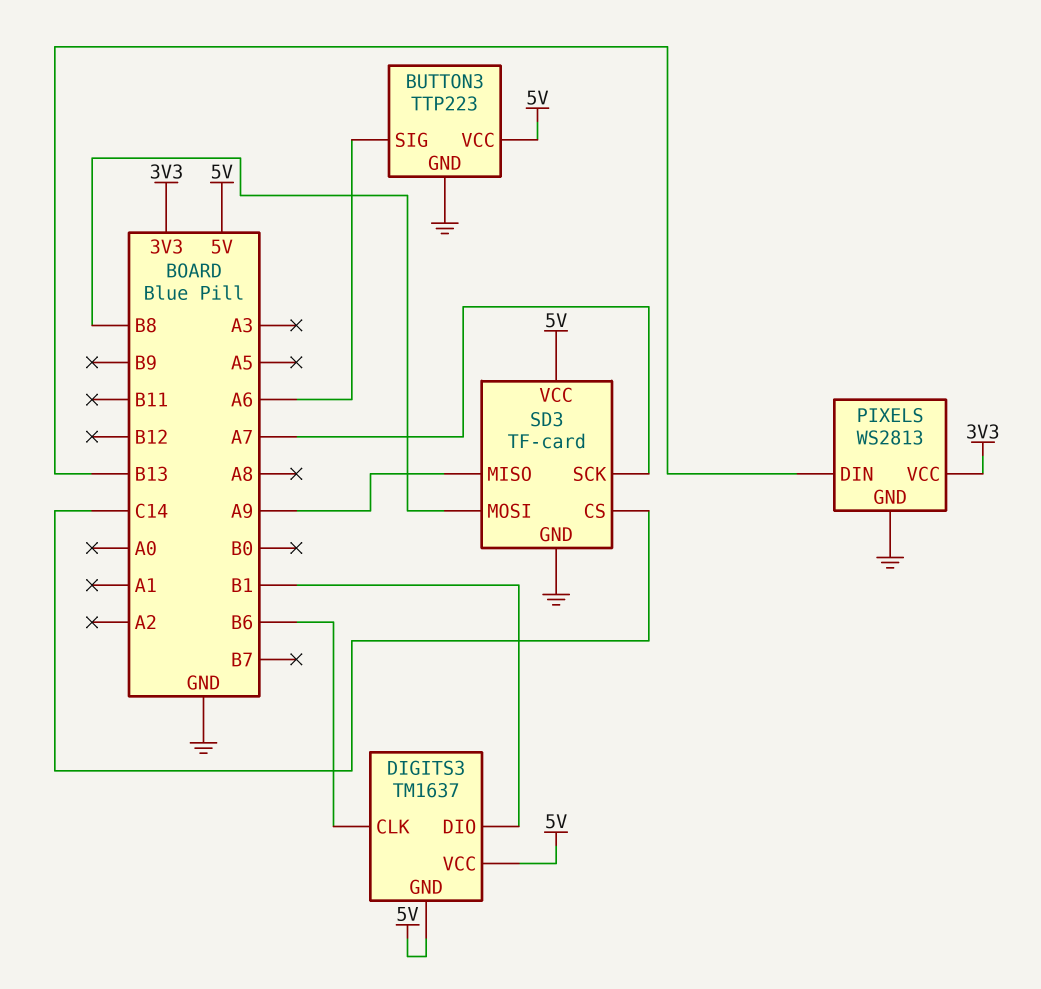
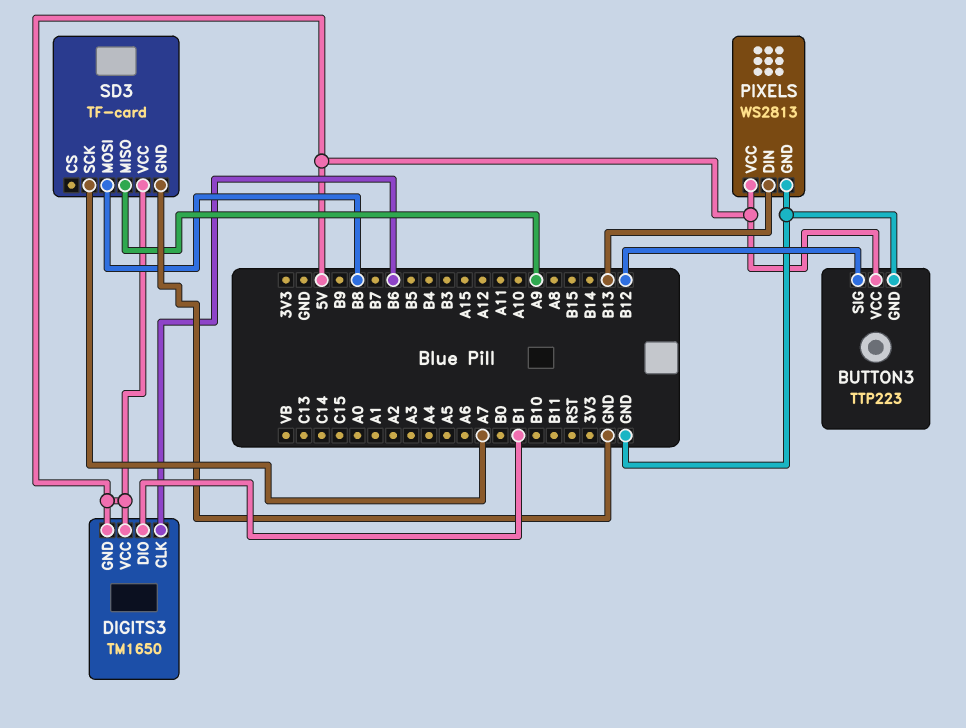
BUTTON3 pin SIG: A6 -> B12
DIGITS3: TM1637 -> TM1650
PIXELS pin VCC: 3V3 -> 5V
SD3 pin CS: C14 -> none

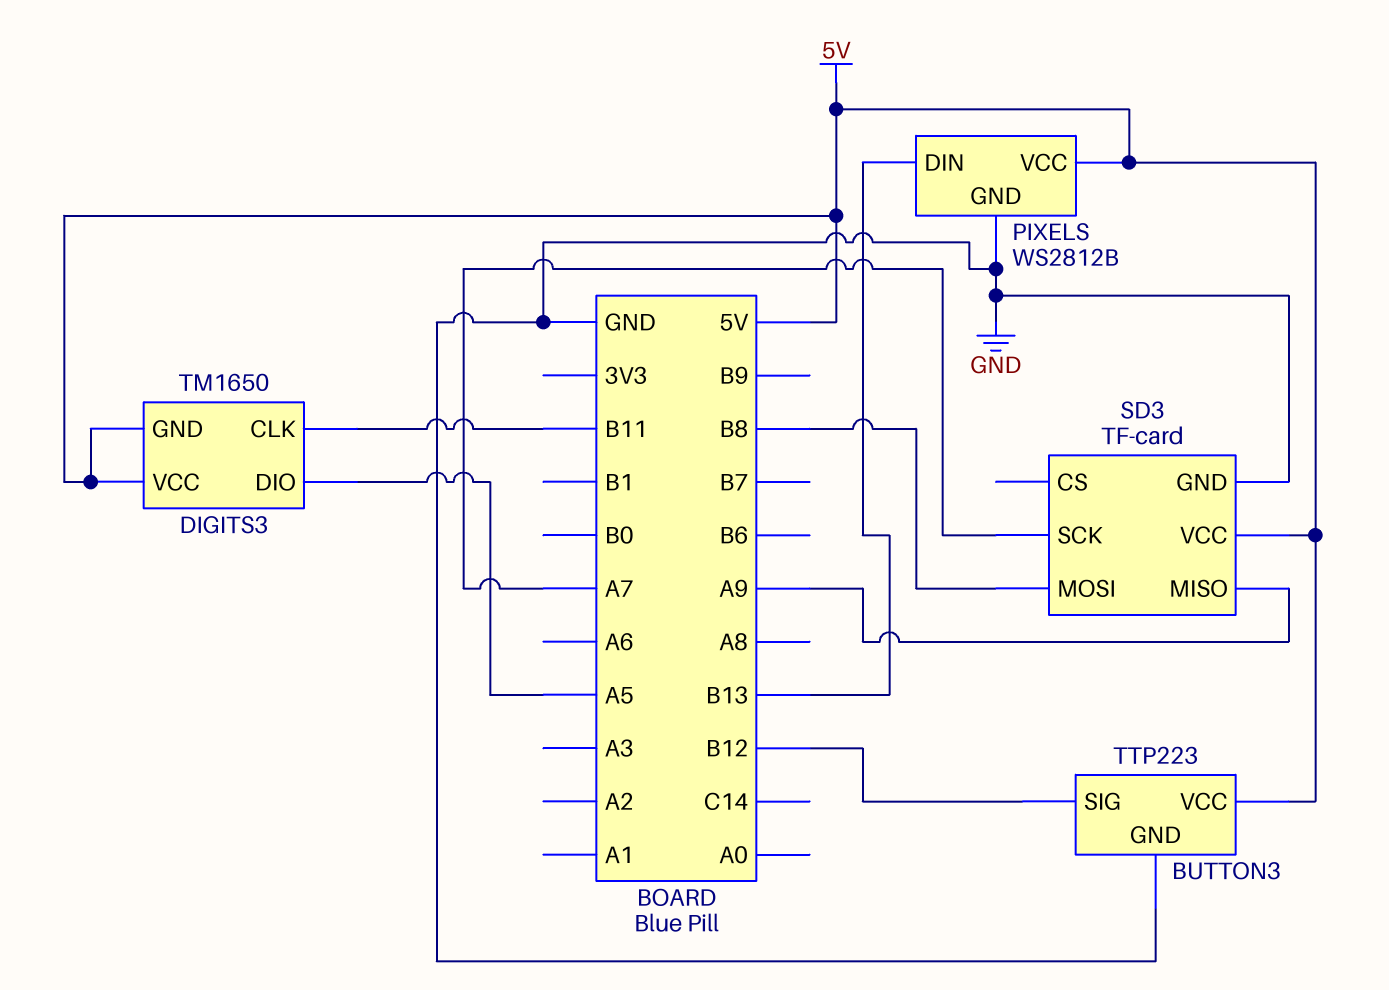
DIGITS3 pin CLK: B6 -> B11
DIGITS3 pin DIO: B1 -> A5
PIXELS: WS2813 -> WS2812B

